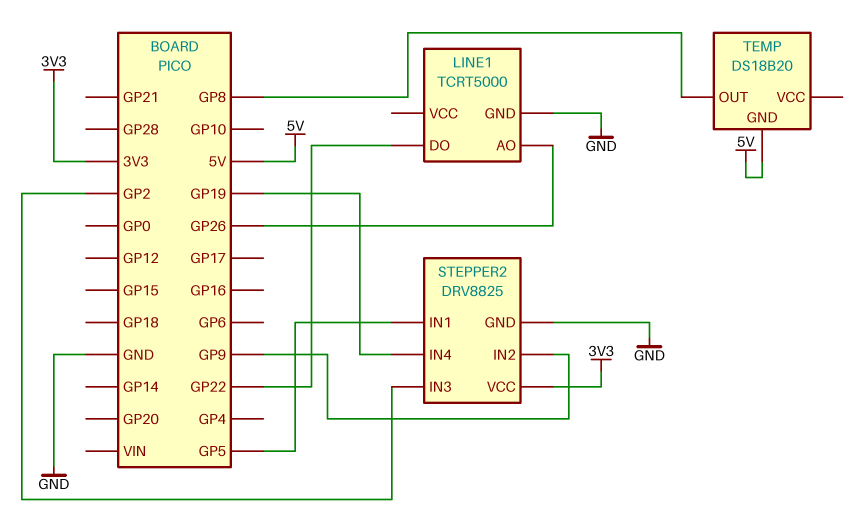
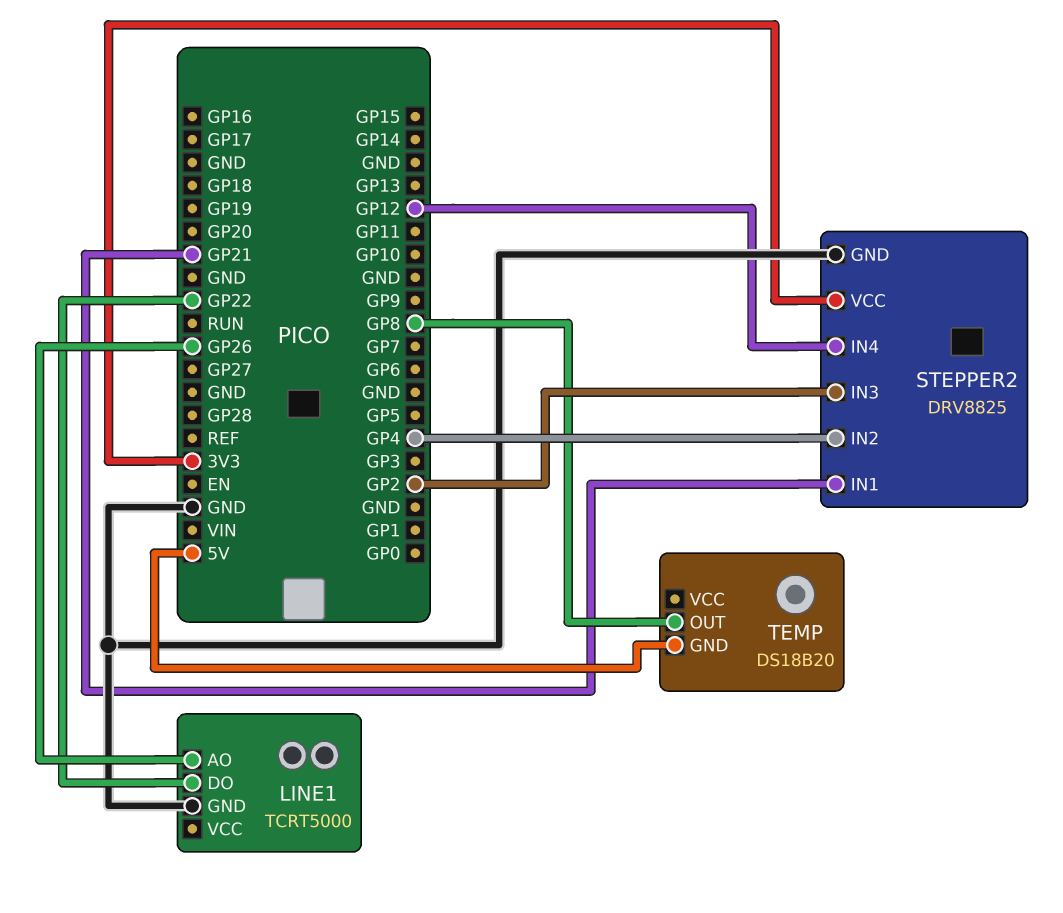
STEPPER2 pin IN1: GP5 -> GP21
STEPPER2 pin IN2: GP9 -> GP4
STEPPER2 pin IN4: GP19 -> GP12

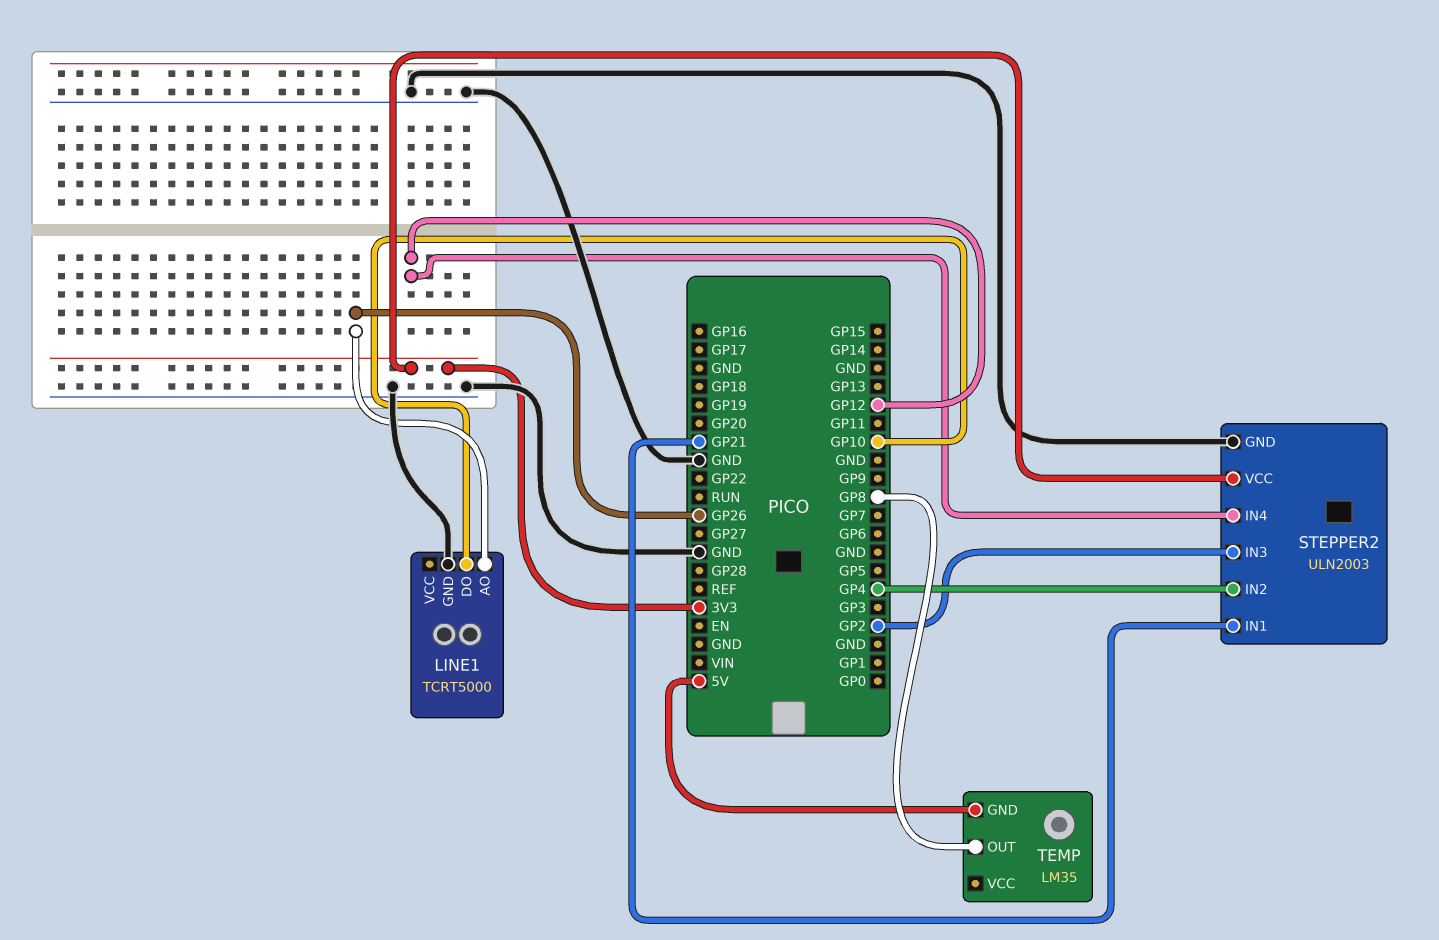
LINE1 pin DO: GP22 -> GP10
STEPPER2: DRV8825 -> ULN2003
TEMP: DS18B20 -> LM35

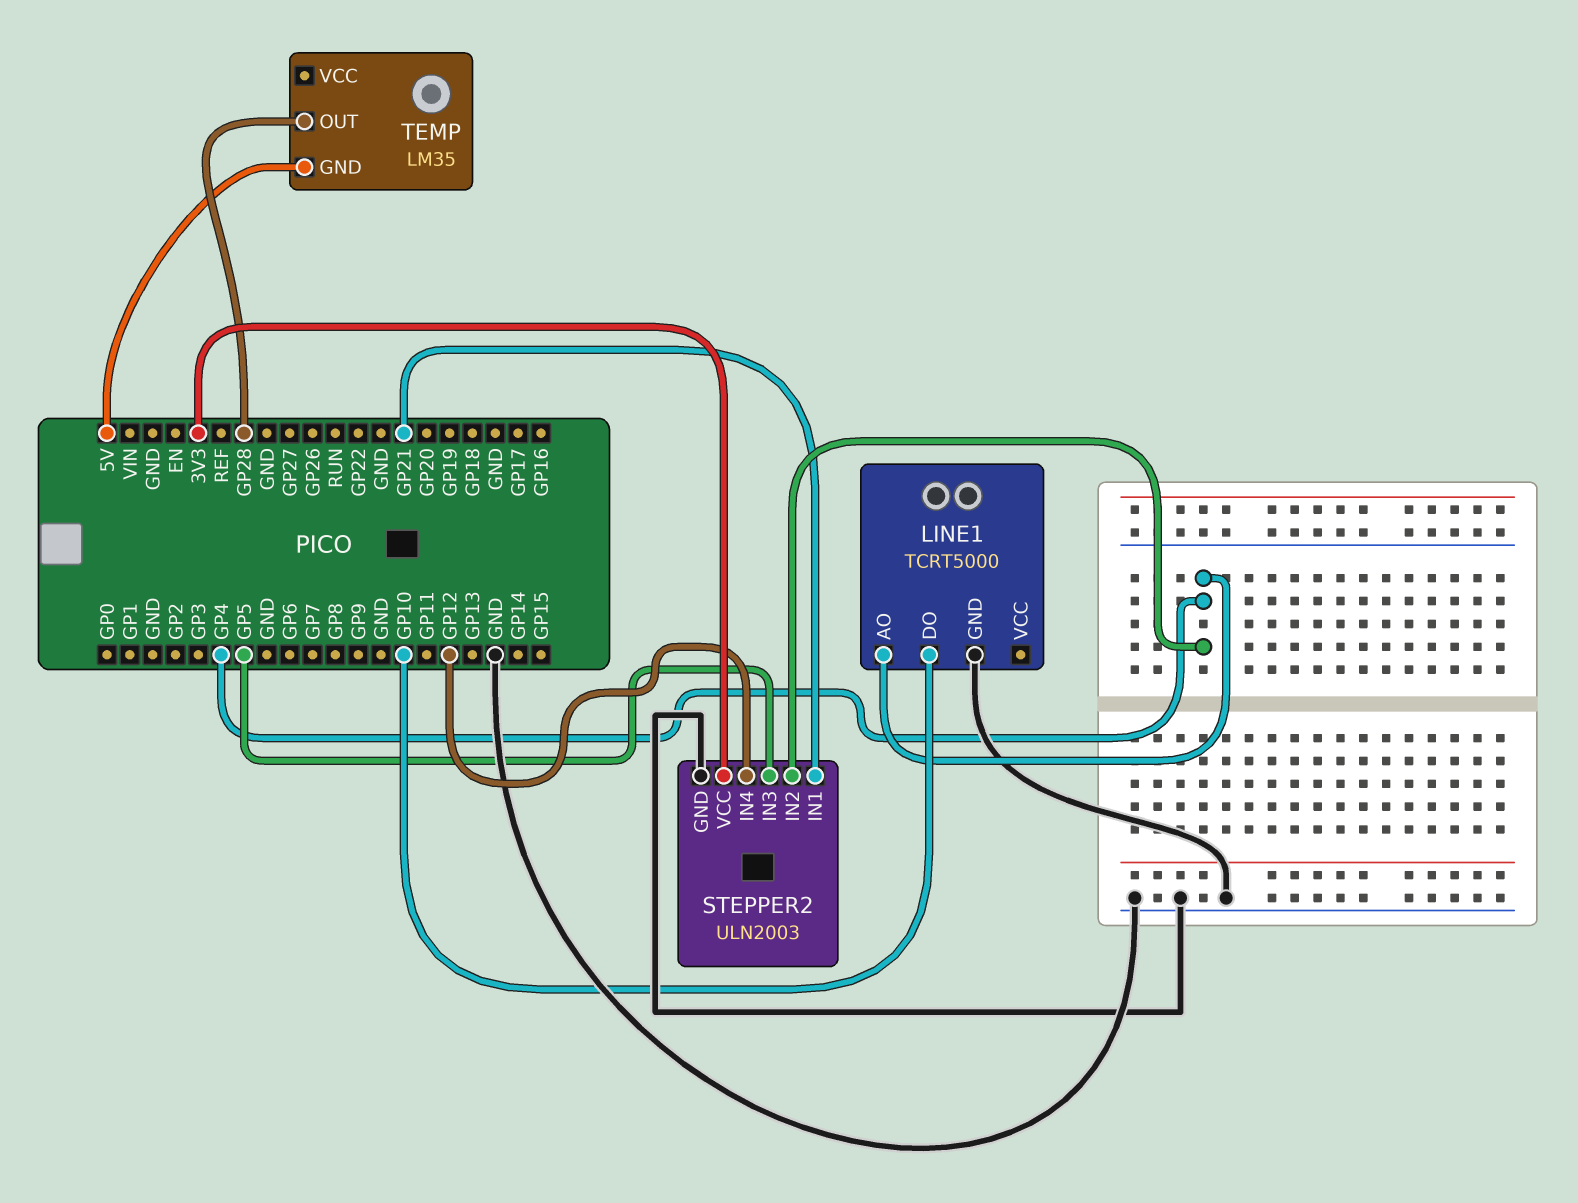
LINE1 pin AO: GP26 -> GP4
STEPPER2 pin IN3: GP2 -> GP5
TEMP pin OUT: GP8 -> GP28

